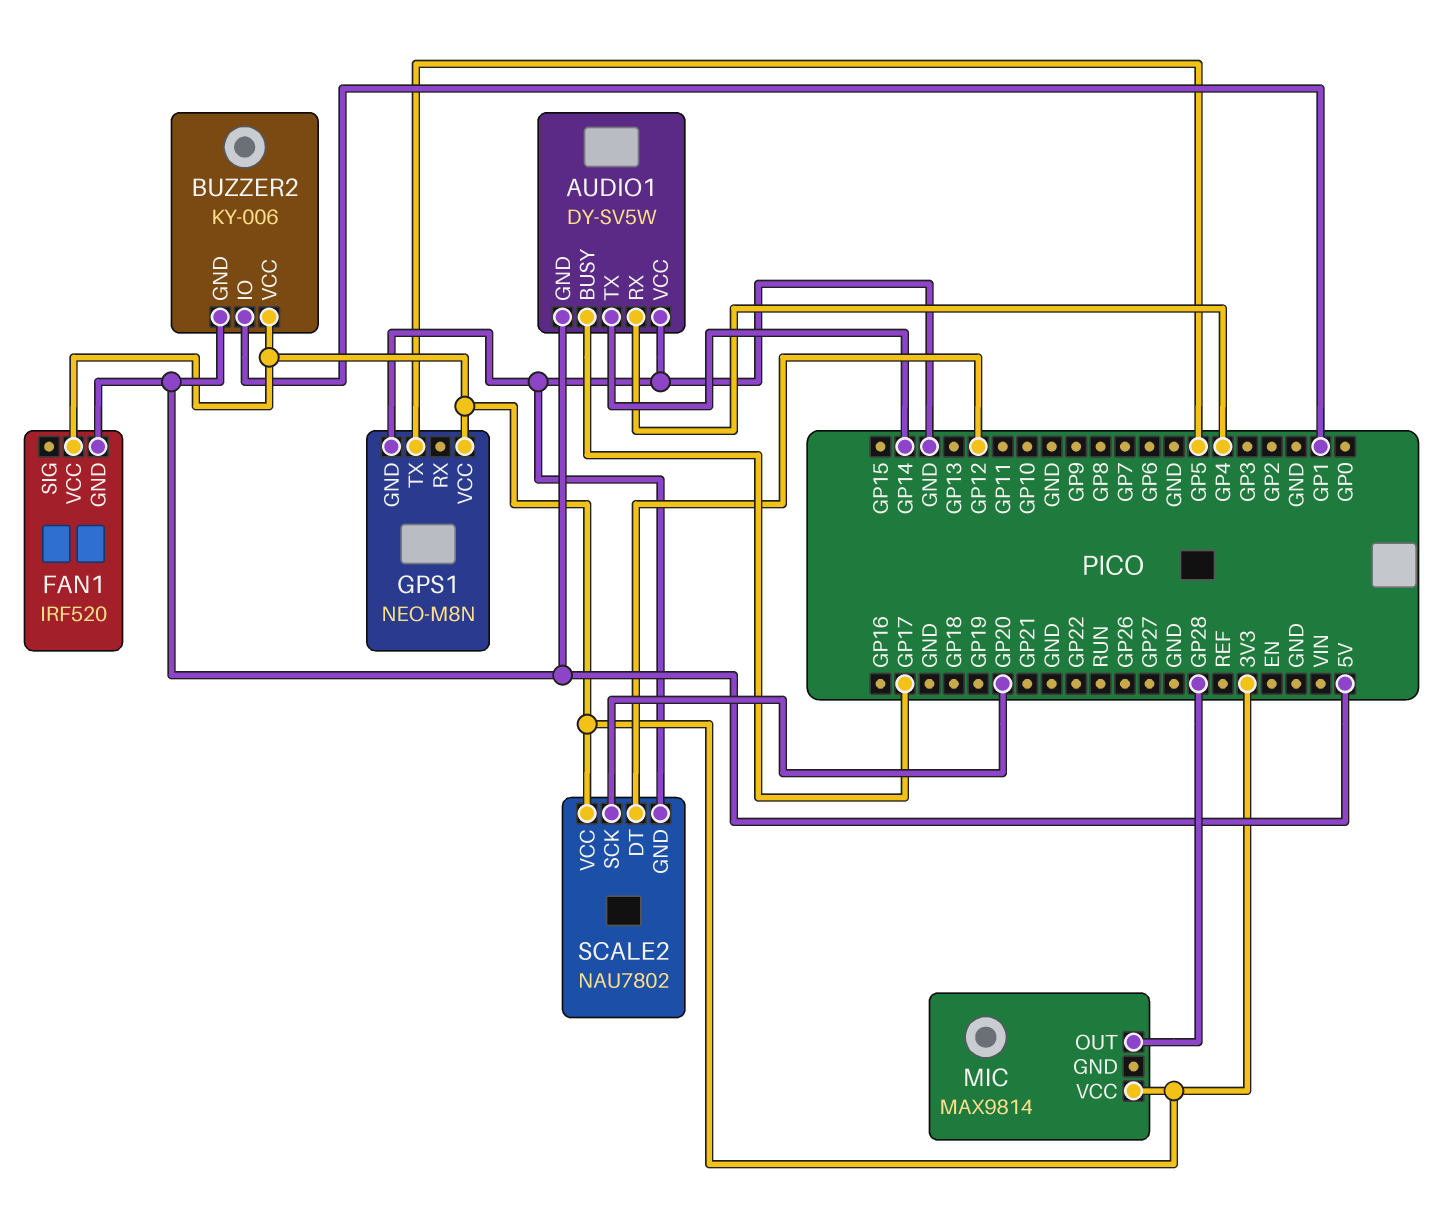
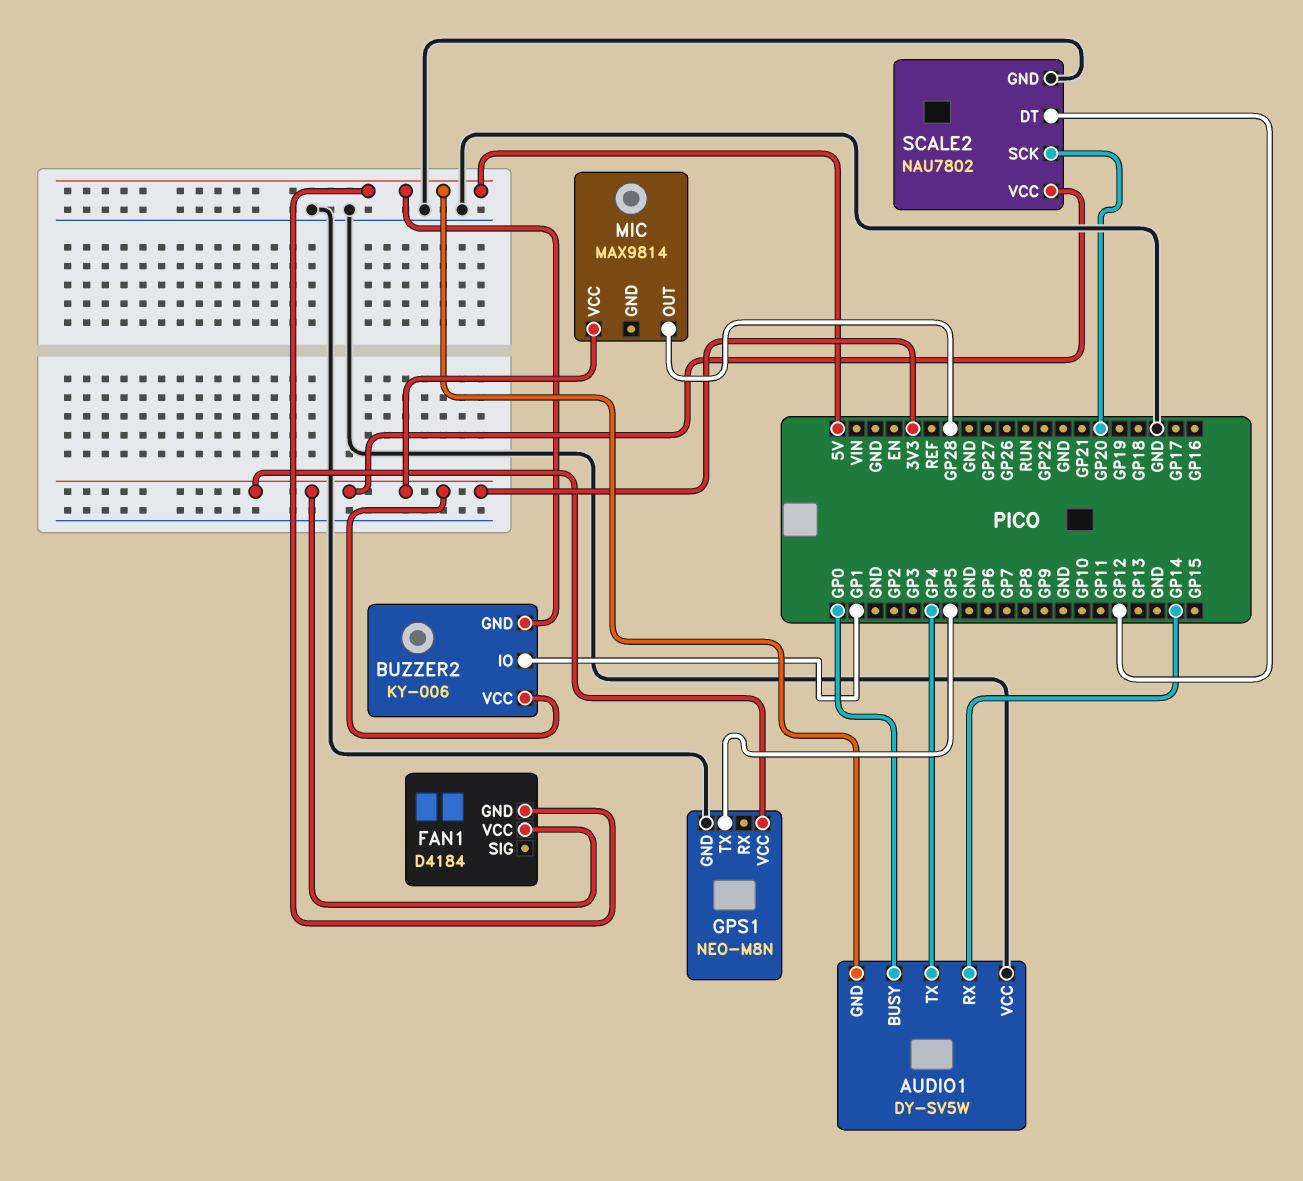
AUDIO1 pin BUSY: GP17 -> GP0
AUDIO1 pin RX: GP4 -> GP14
AUDIO1 pin TX: GP14 -> GP4
FAN1: IRF520 -> D4184

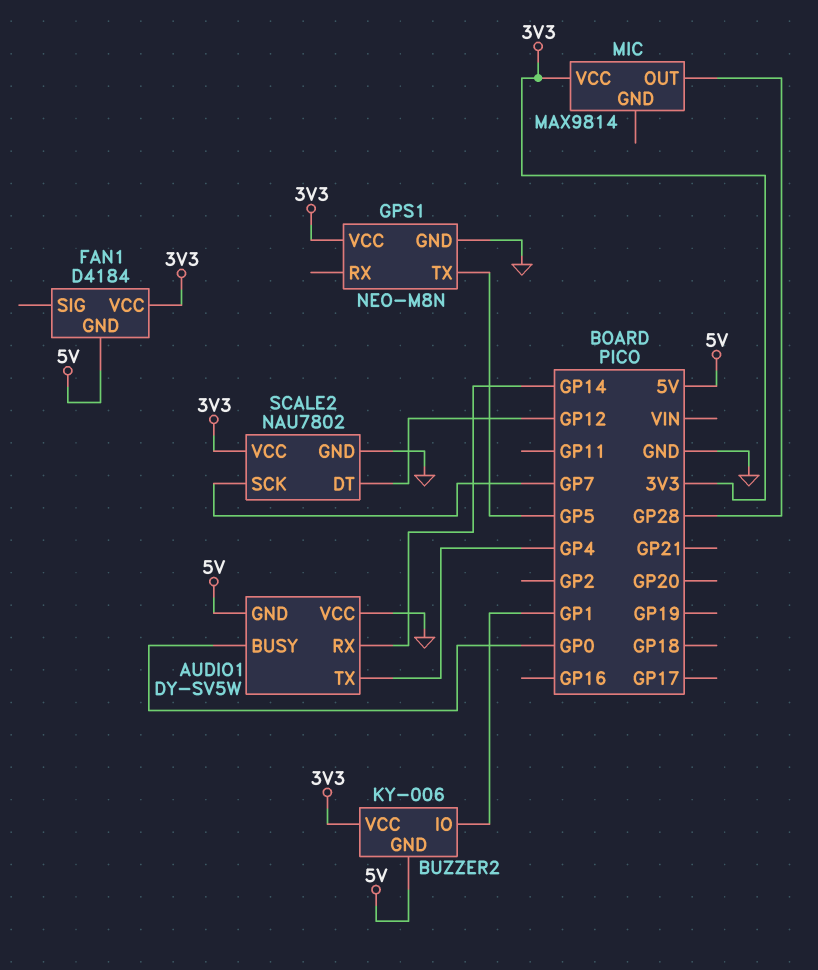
SCALE2 pin SCK: GP20 -> GP7

